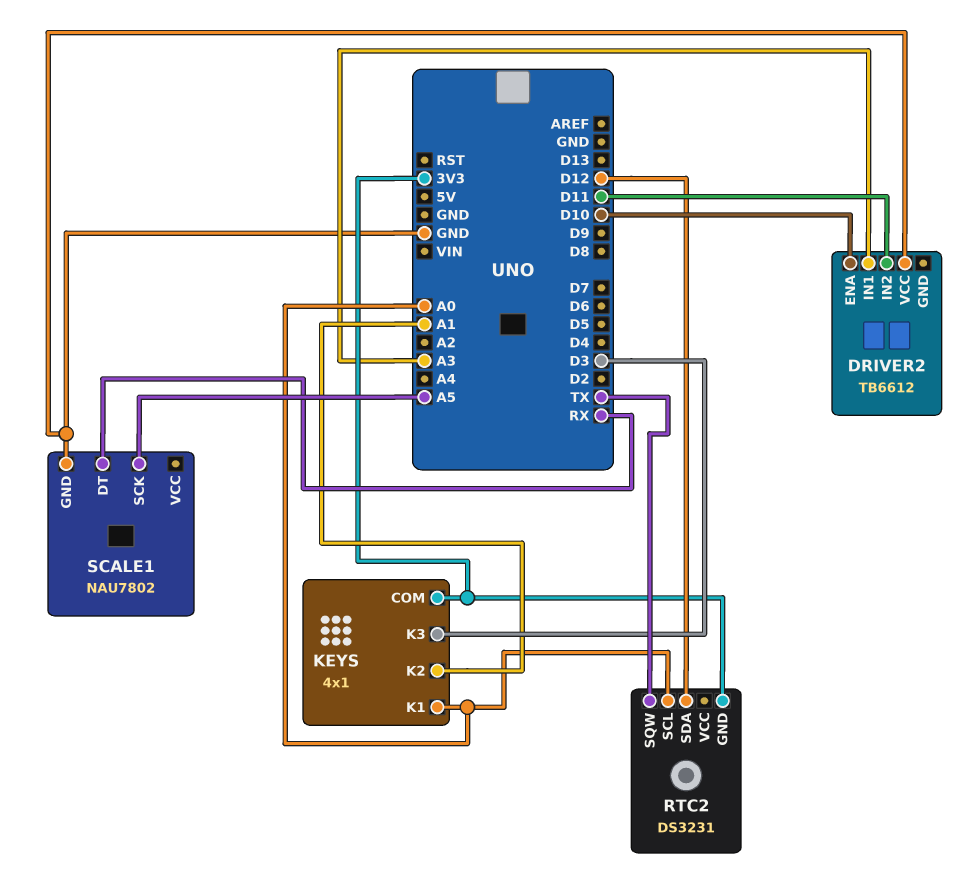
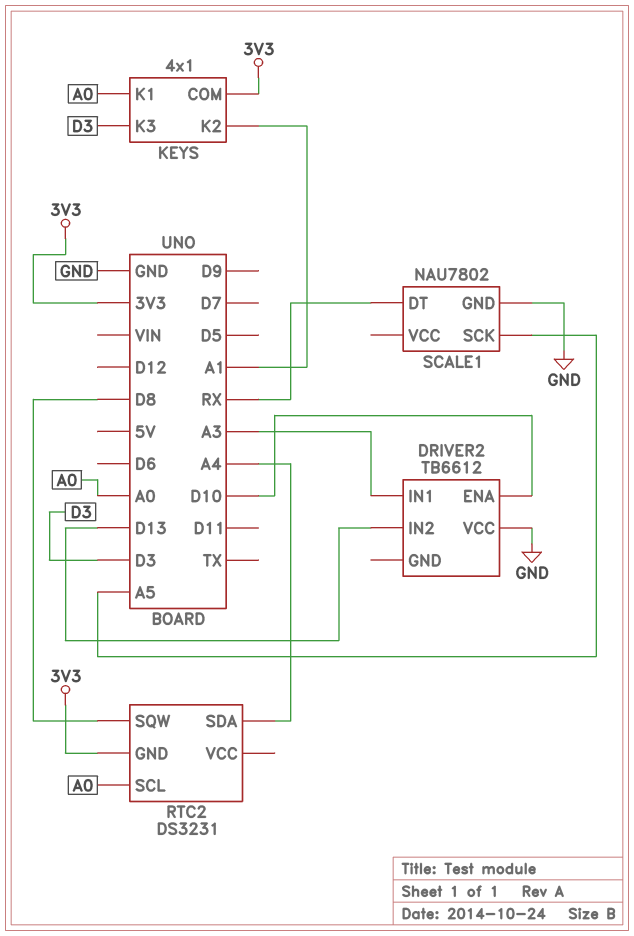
DRIVER2 pin IN2: D11 -> D13
RTC2 pin SDA: D12 -> A4
RTC2 pin SQW: TX -> D8

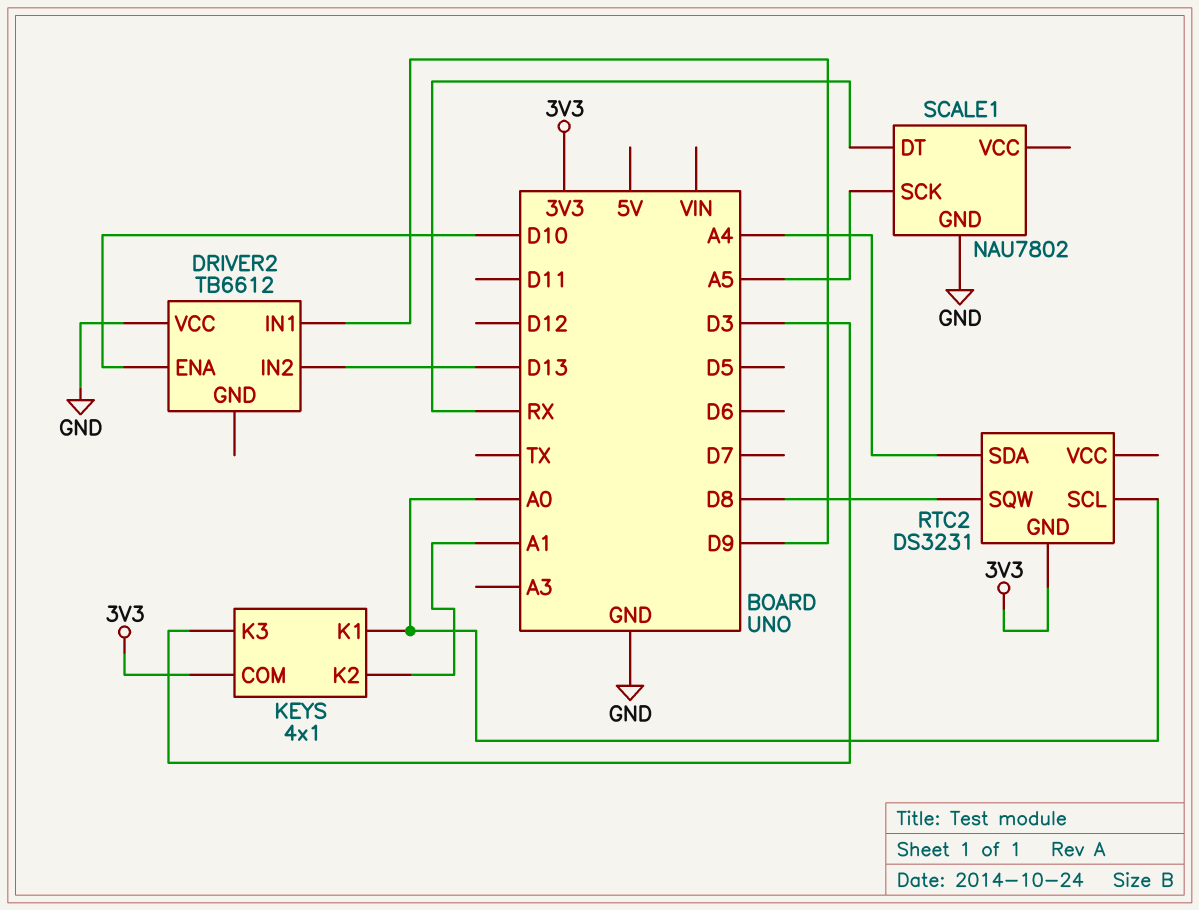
DRIVER2 pin IN1: A3 -> D9

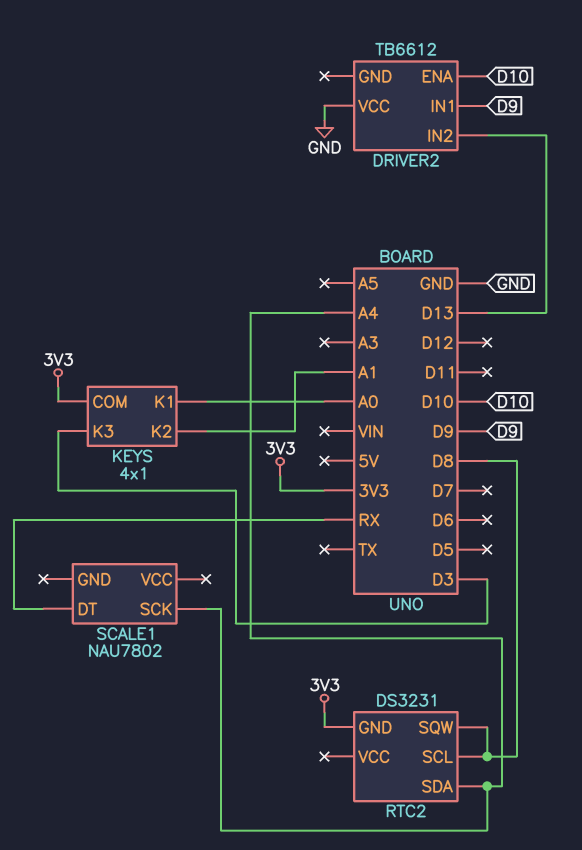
RTC2 pin SCL: A0 -> D8
SCALE1 pin GND: GND -> none
SCALE1 pin SCK: A5 -> A4

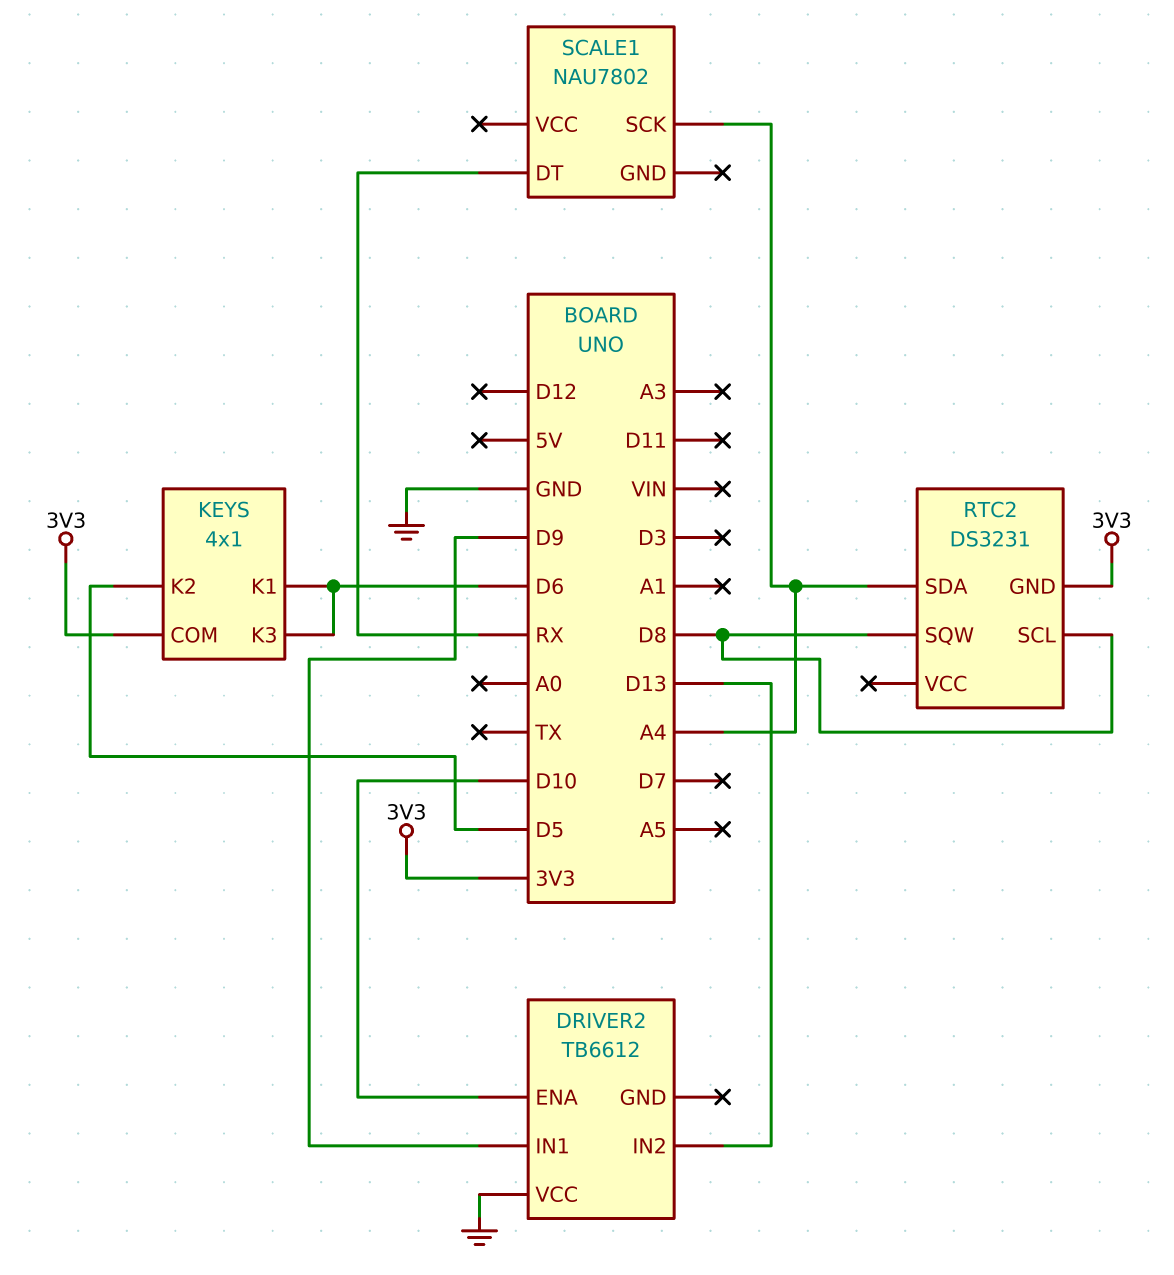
KEYS pin K1: A0 -> D6
KEYS pin K2: A1 -> D5
KEYS pin K3: D3 -> D6

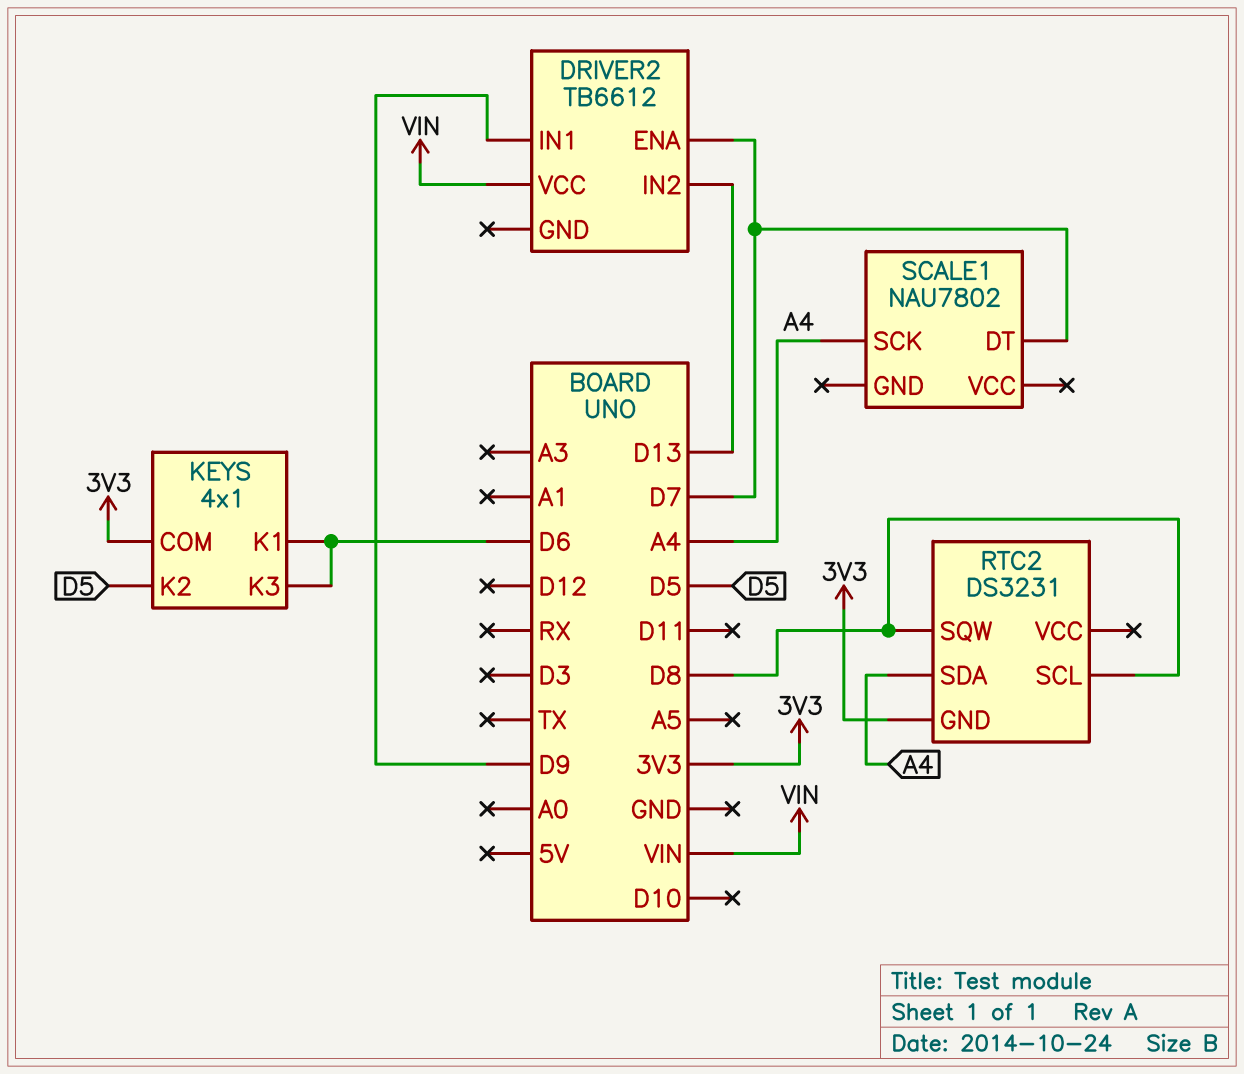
DRIVER2 pin ENA: D10 -> D7
DRIVER2 pin VCC: GND -> VIN
SCALE1 pin DT: RX -> D7

